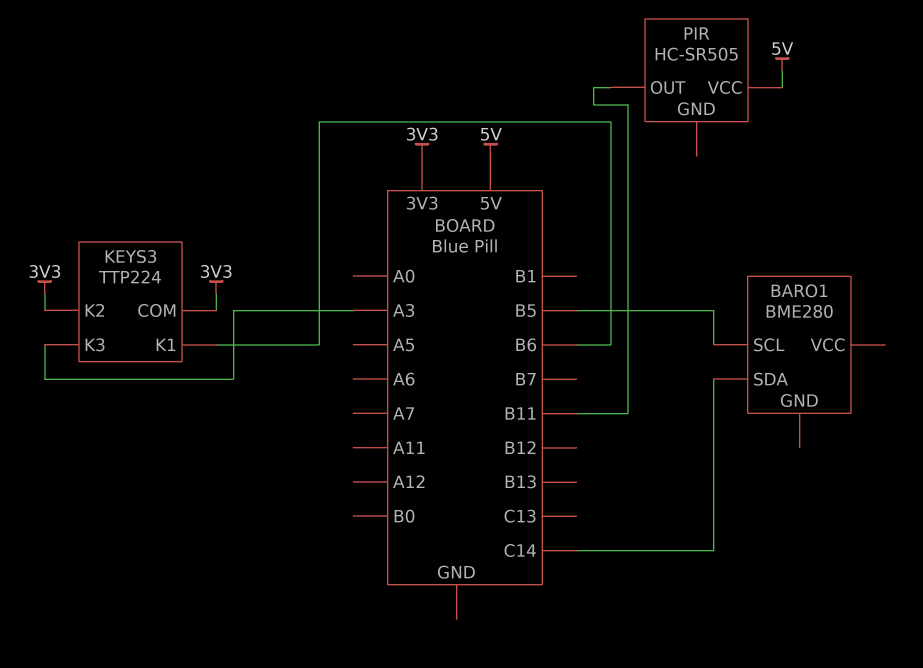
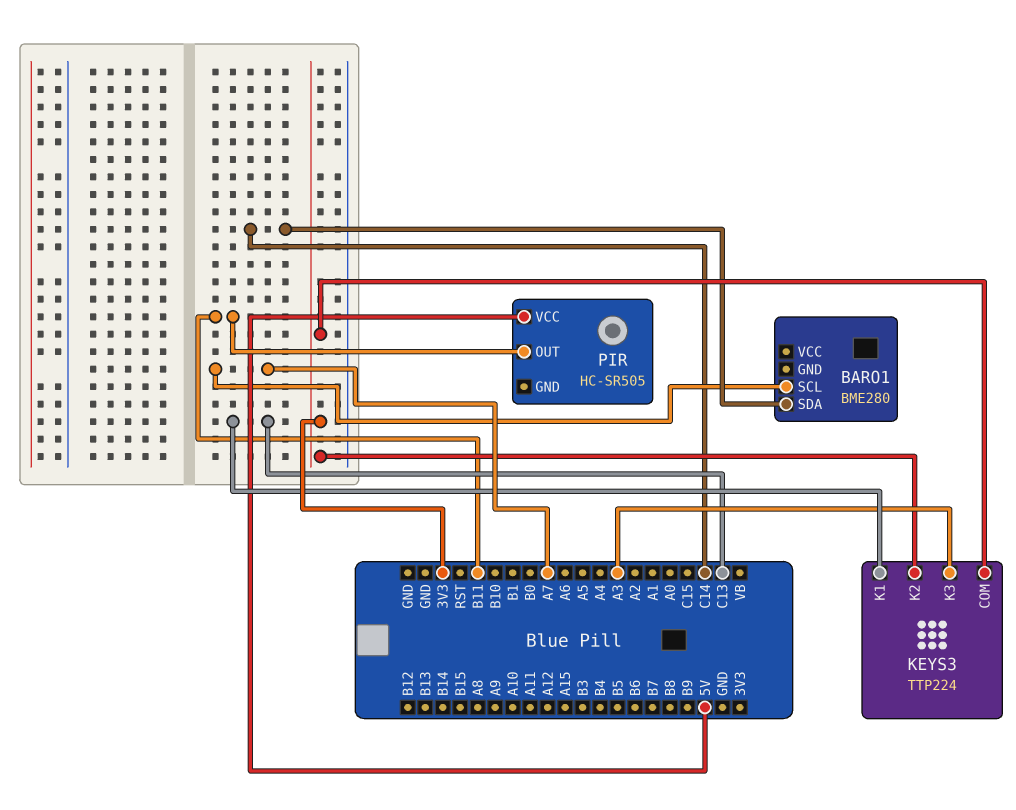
BARO1 pin SCL: B5 -> A7
KEYS3 pin K1: B6 -> C13

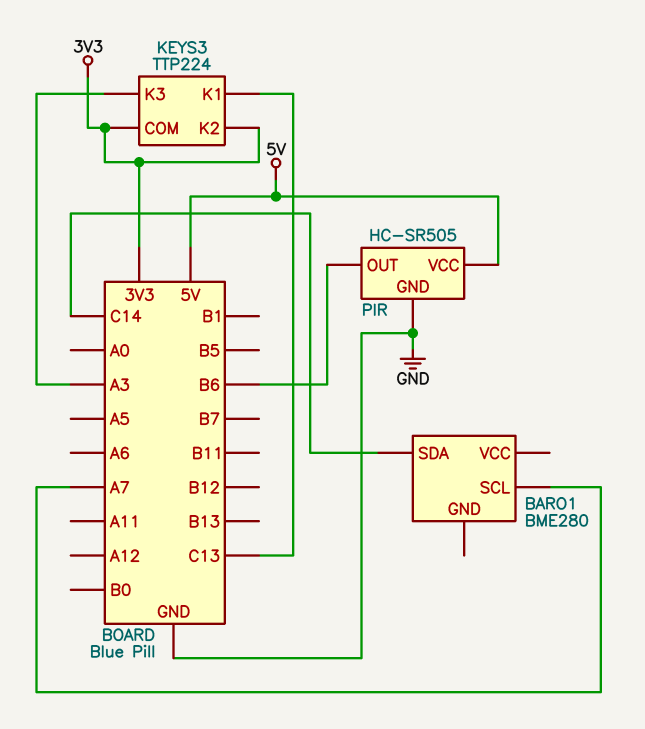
PIR pin GND: none -> GND
PIR pin OUT: B11 -> B6

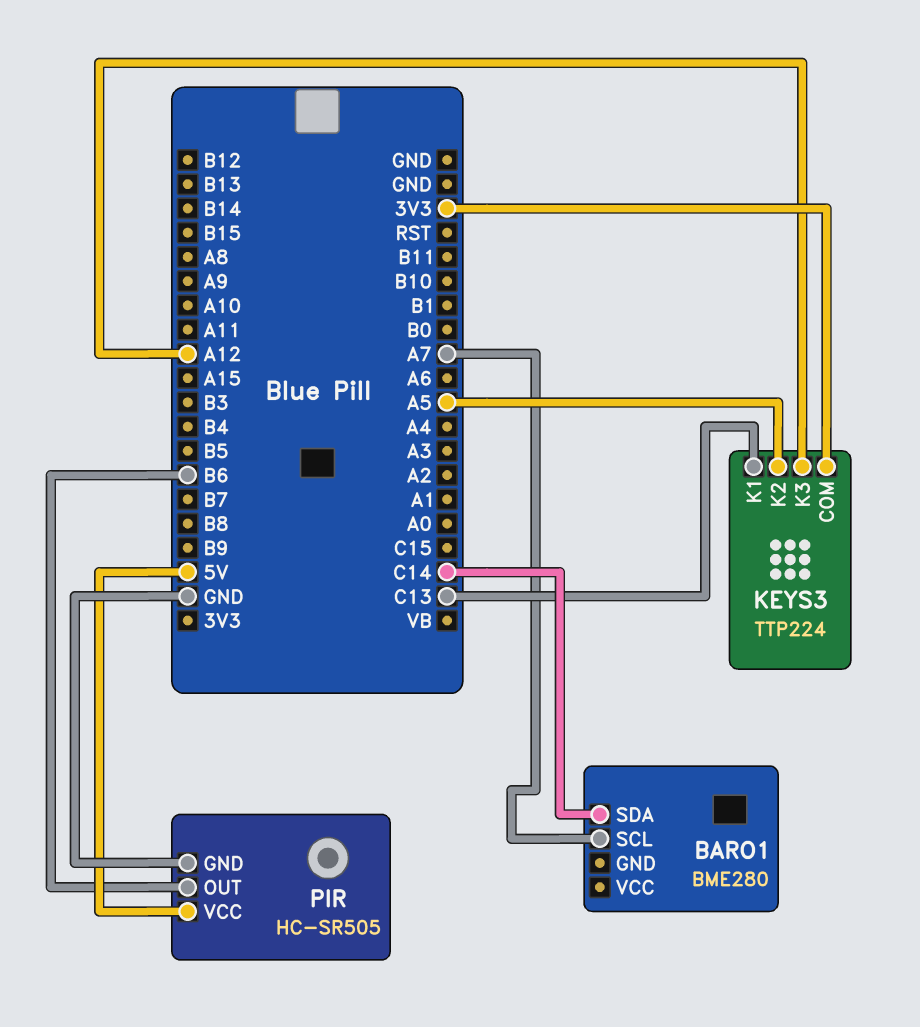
KEYS3 pin K2: 3V3 -> A5
KEYS3 pin K3: A3 -> A12

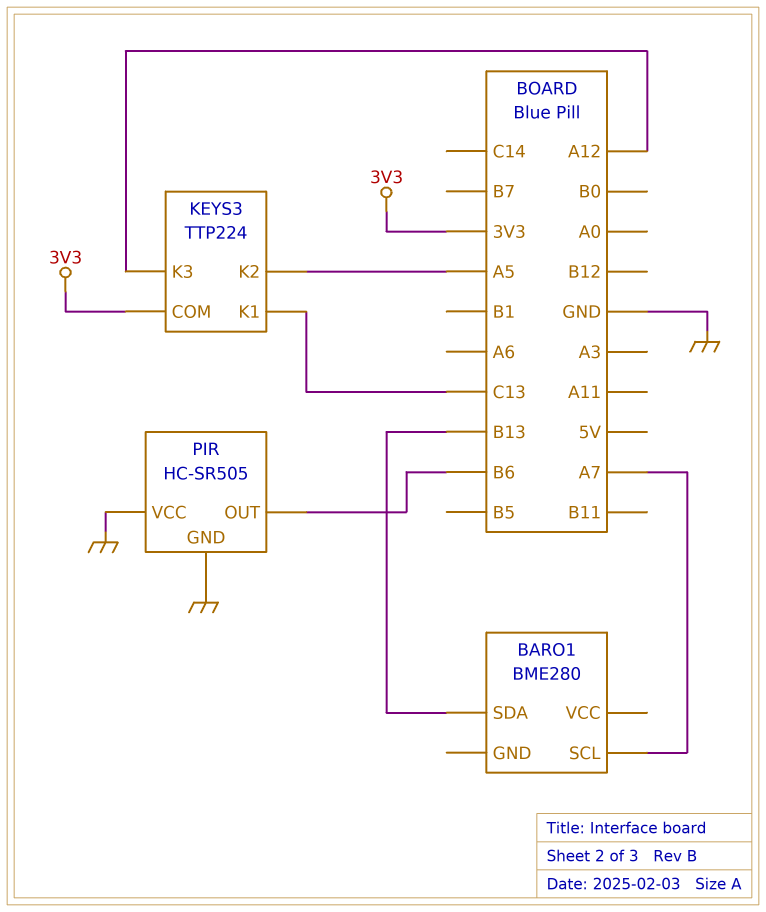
BARO1 pin SDA: C14 -> B13
PIR pin VCC: 5V -> GND

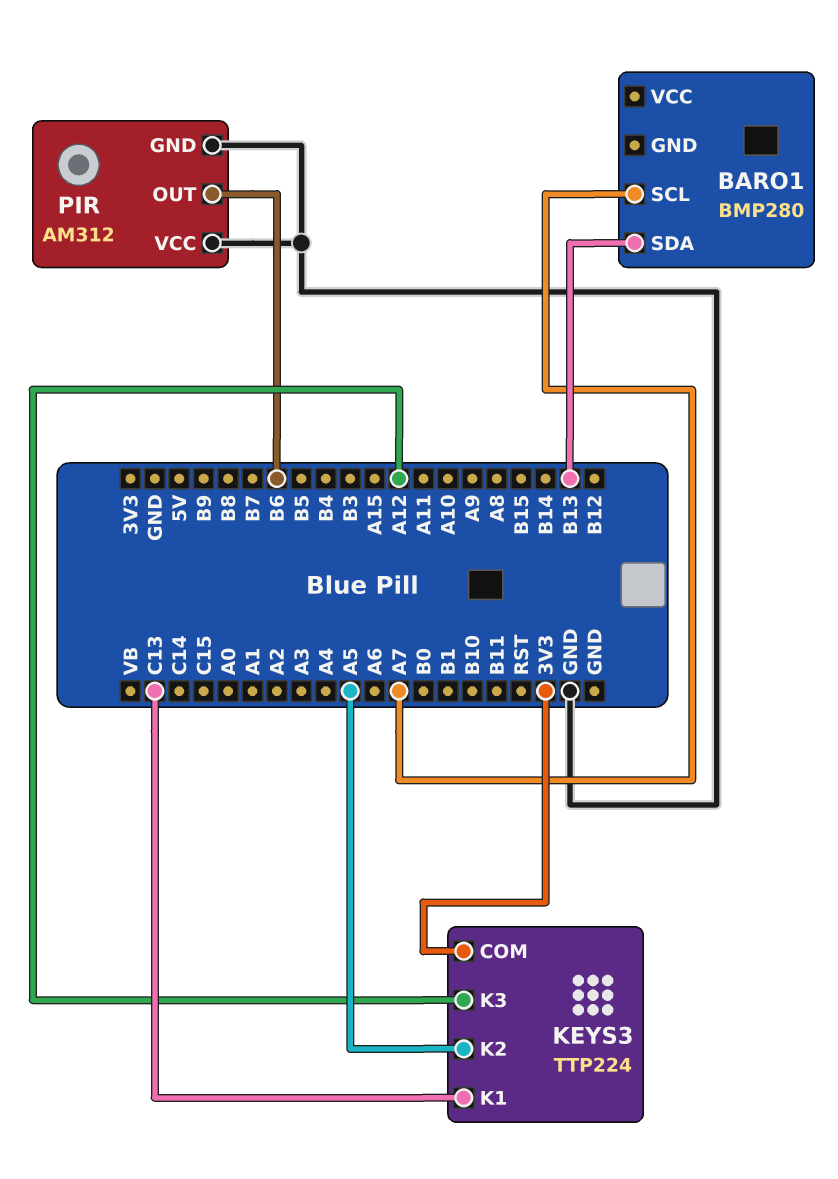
BARO1: BME280 -> BMP280
PIR: HC-SR505 -> AM312

